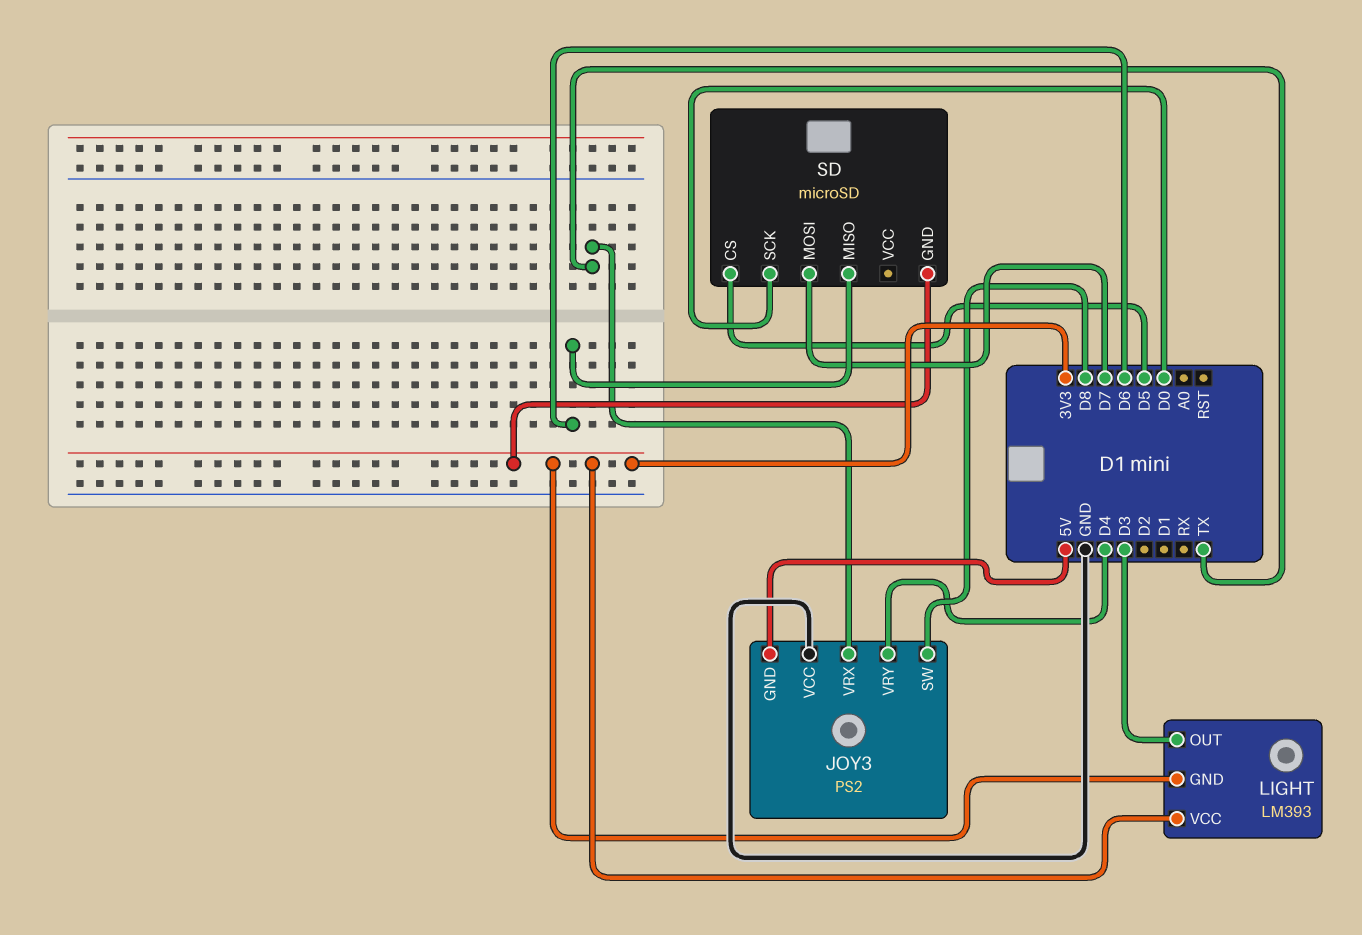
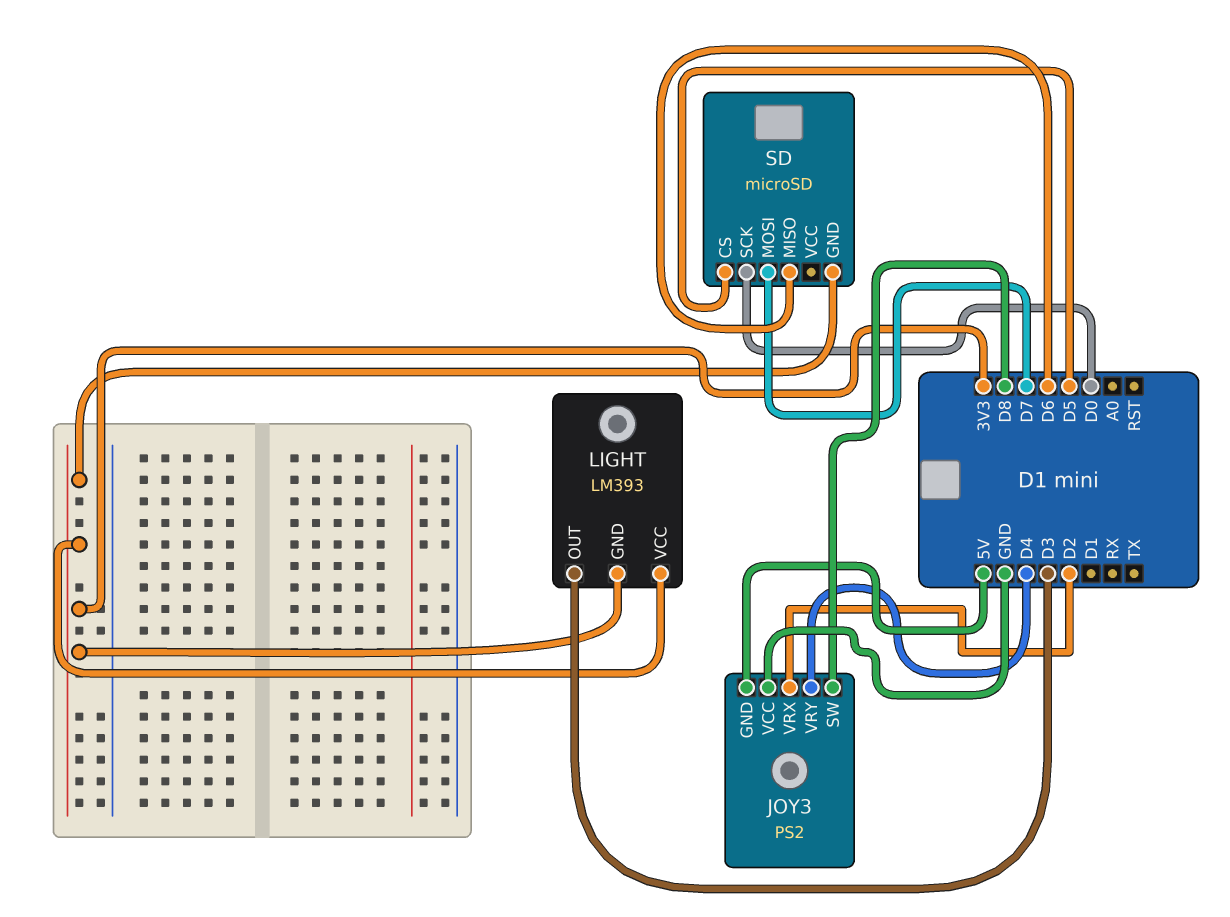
JOY3 pin VRX: TX -> D2

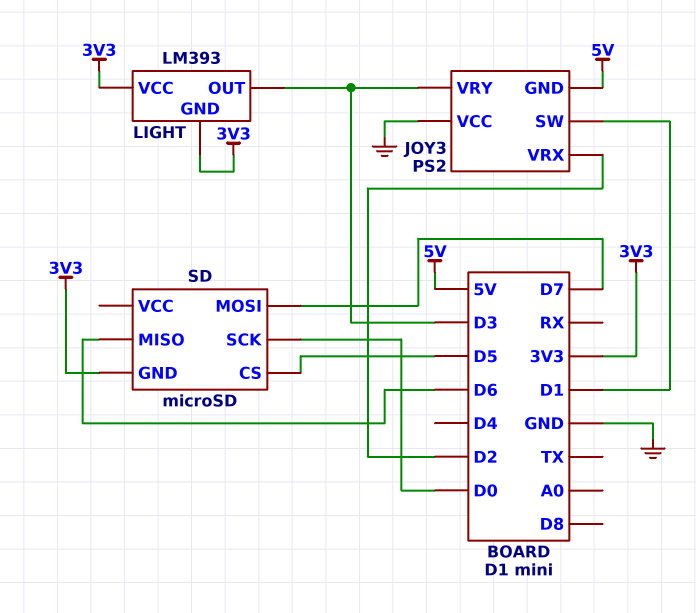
JOY3 pin SW: D8 -> D1
JOY3 pin VRY: D4 -> D3

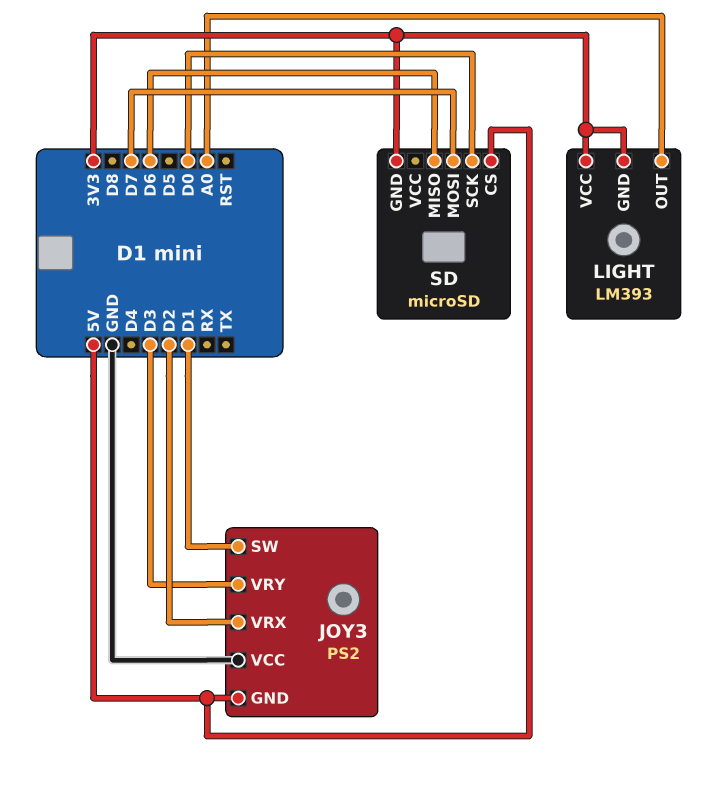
LIGHT pin OUT: D3 -> A0
SD pin CS: D5 -> 5V

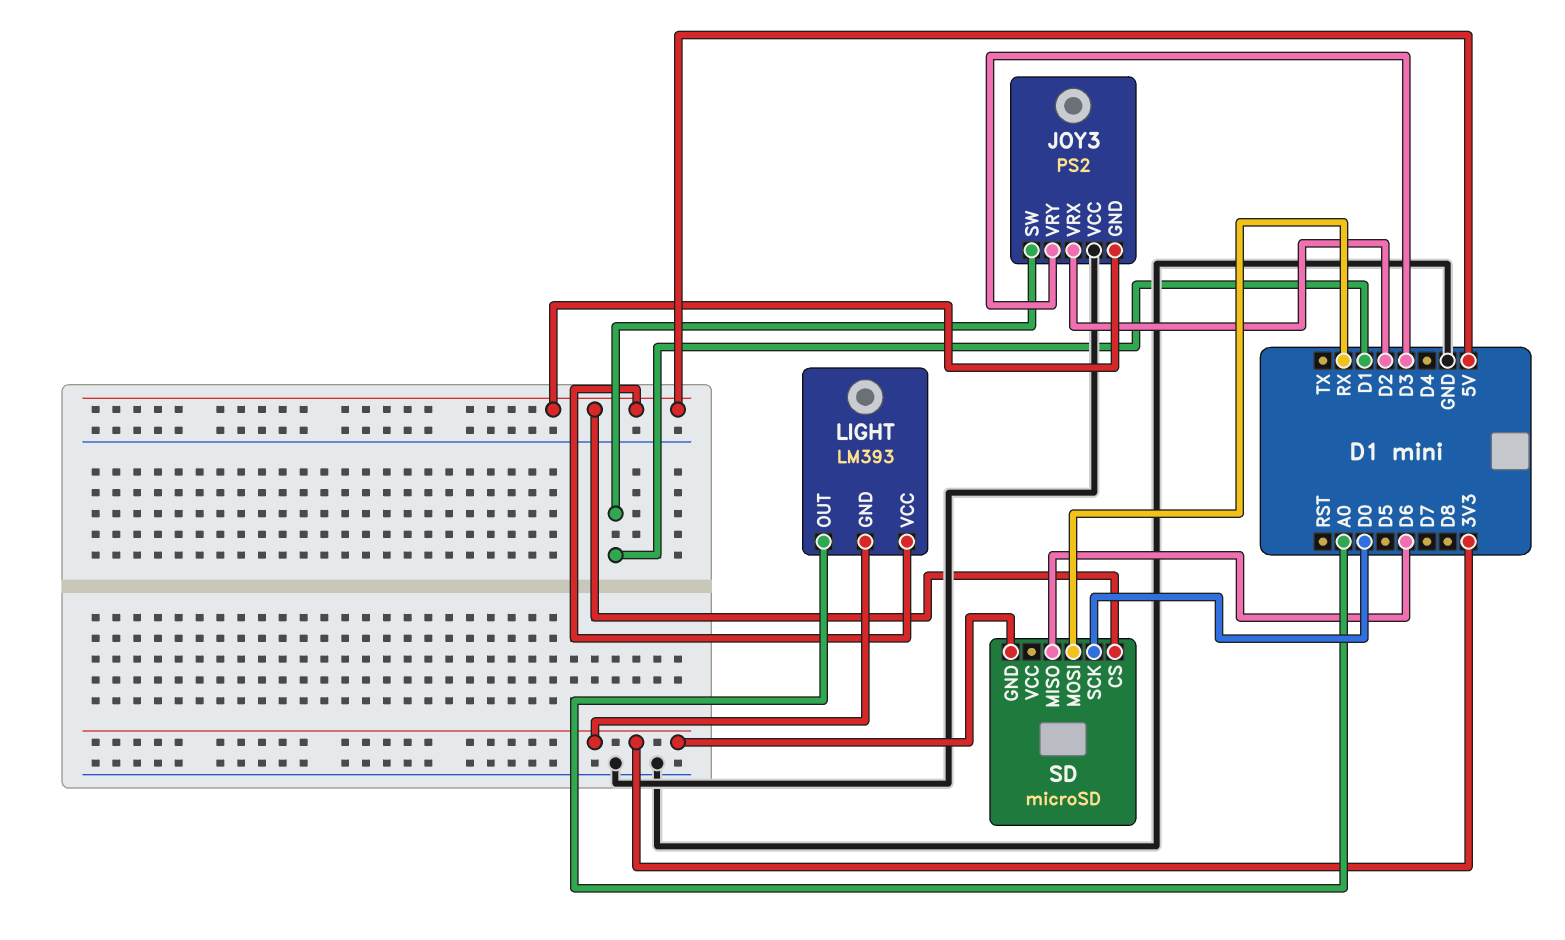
LIGHT pin VCC: 3V3 -> 5V
SD pin MOSI: D7 -> RX

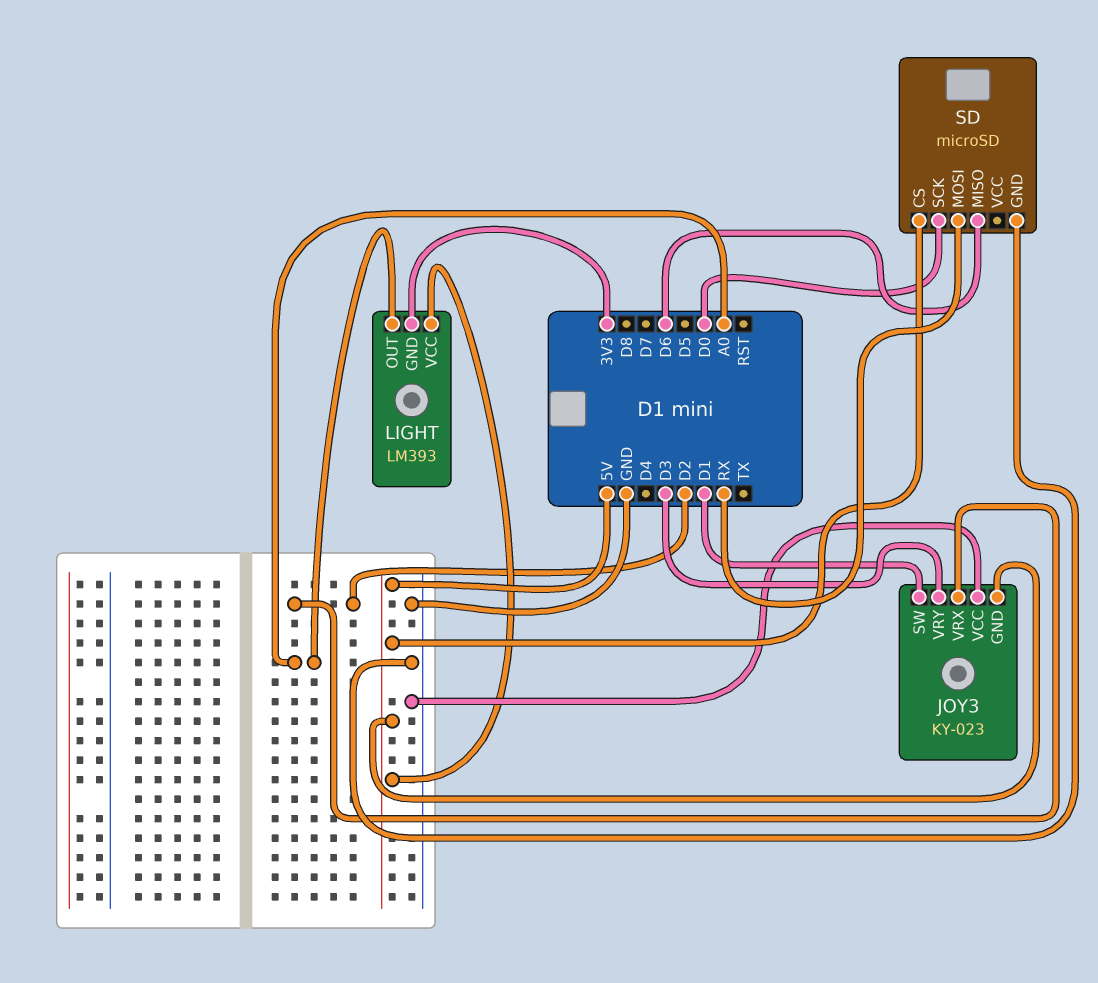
JOY3: PS2 -> KY-023
SD pin GND: 3V3 -> GND

